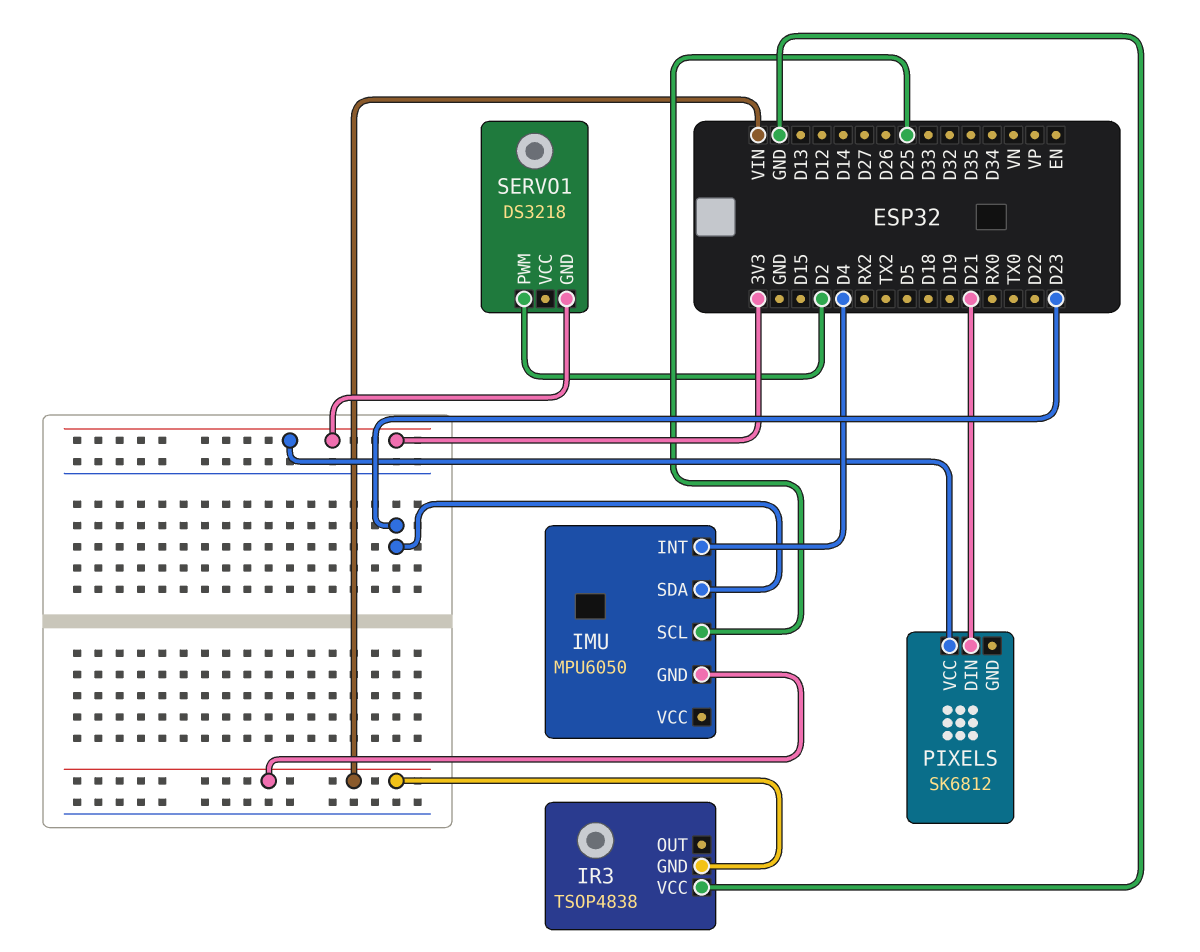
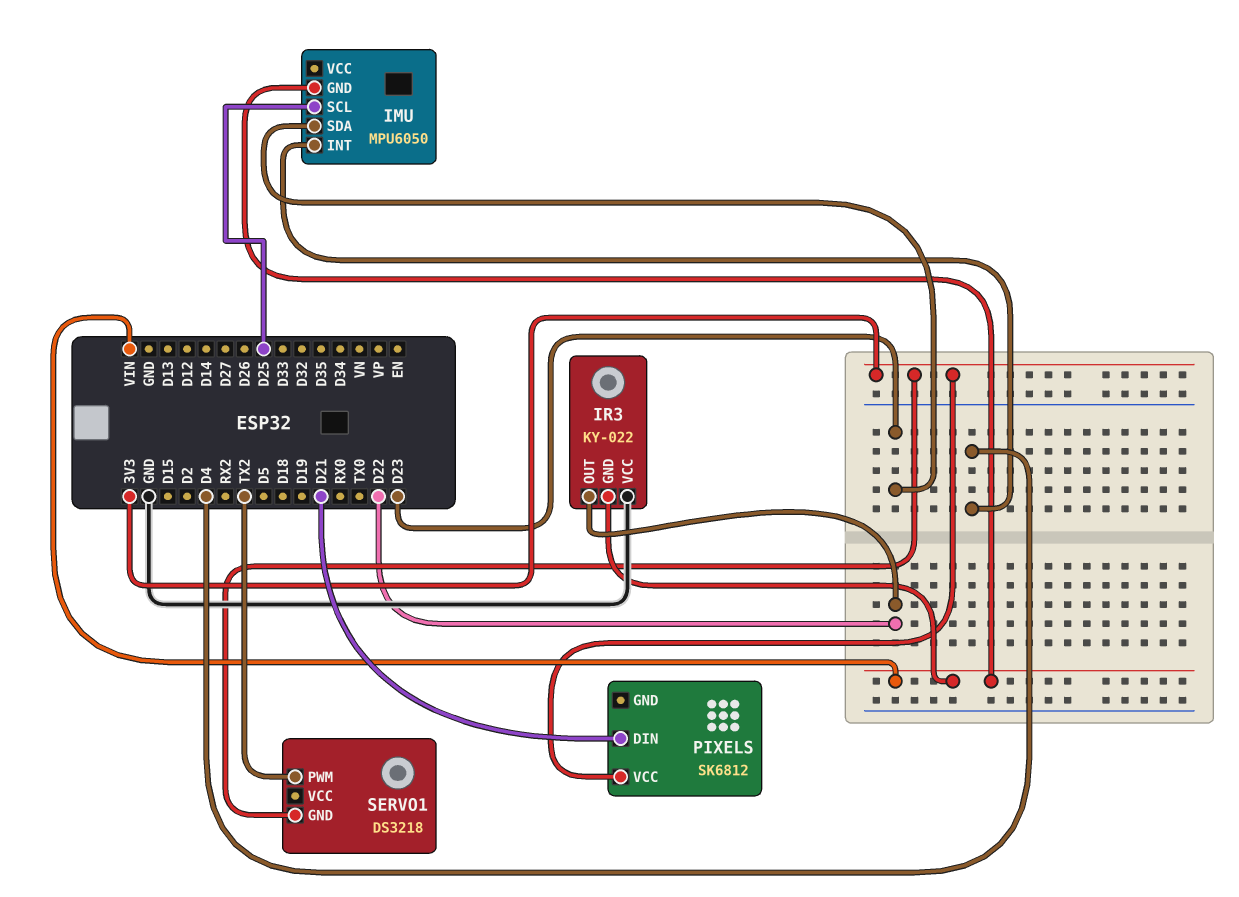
IR3: TSOP4838 -> KY-022
IR3 pin OUT: none -> D22
SERVO1 pin PWM: D2 -> TX2

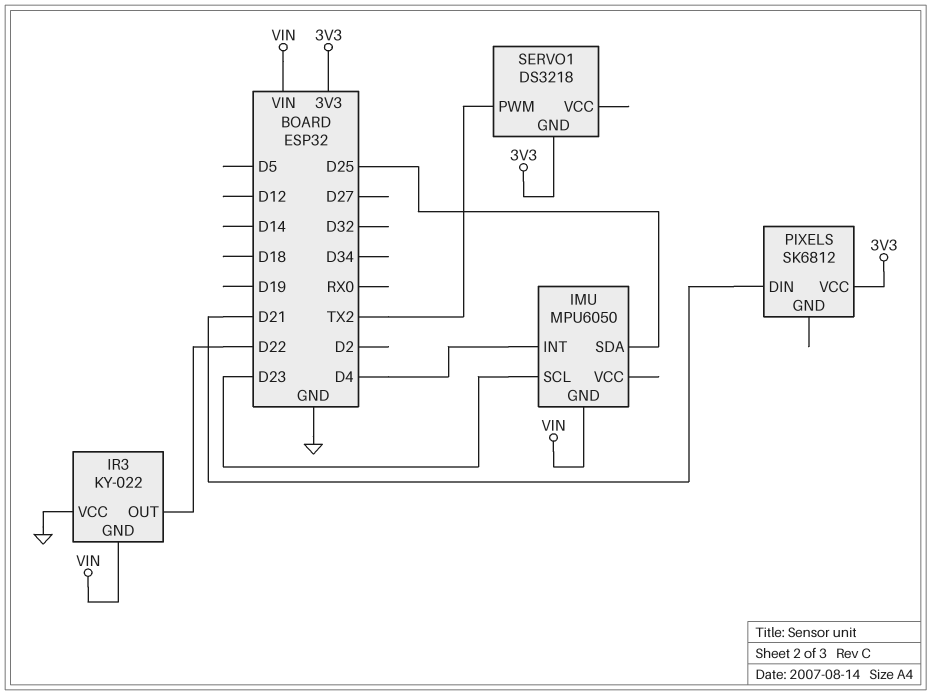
IMU pin SCL: D25 -> D23
IMU pin SDA: D23 -> D25

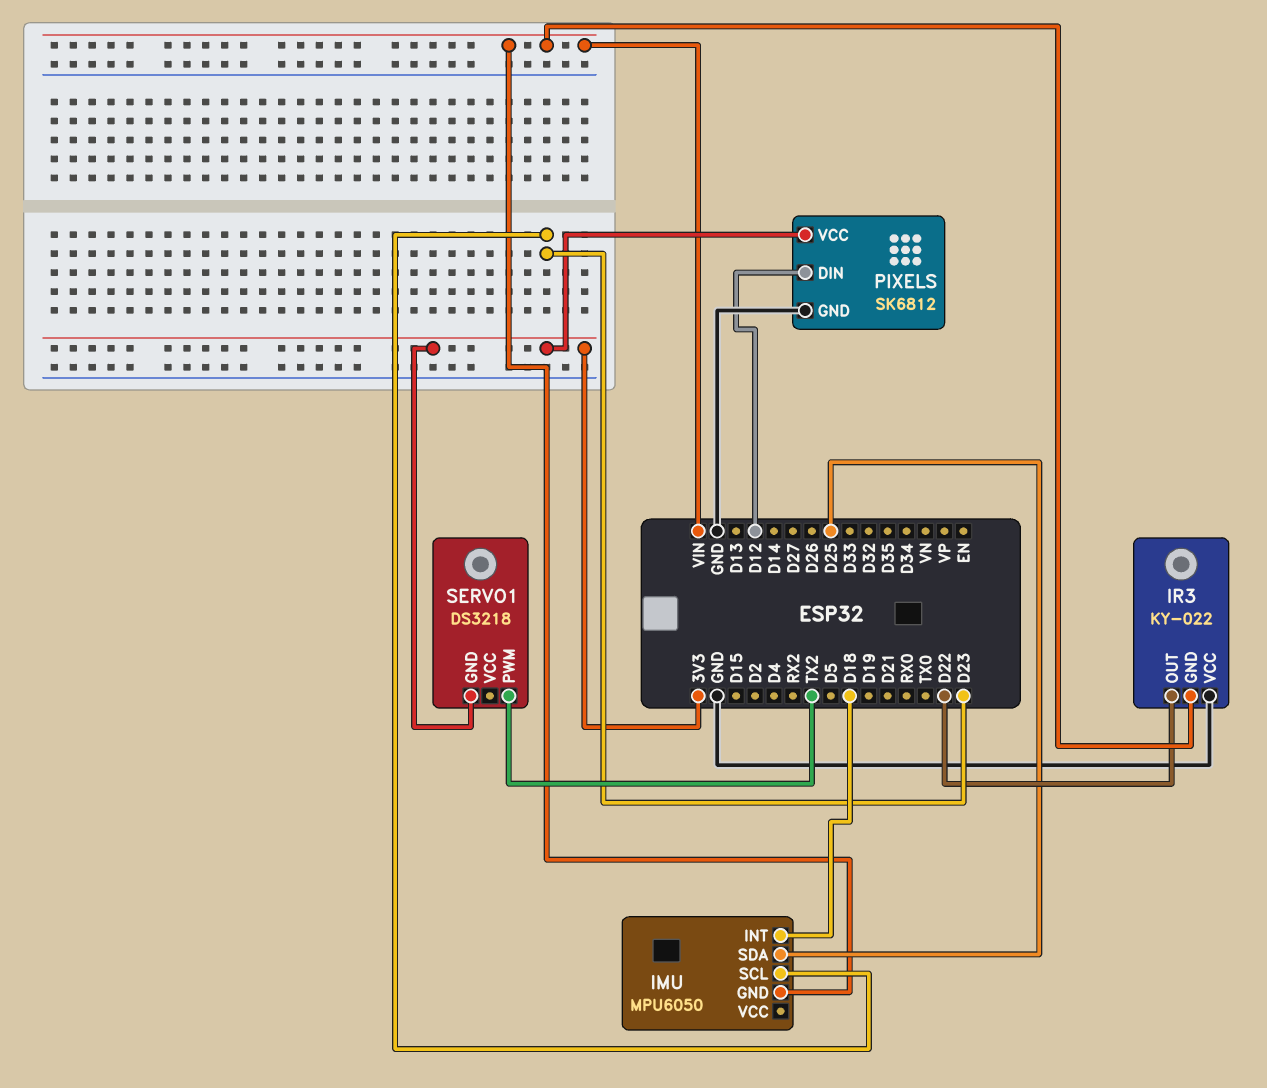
IMU pin INT: D4 -> D18
PIXELS pin DIN: D21 -> D12
PIXELS pin GND: none -> GND

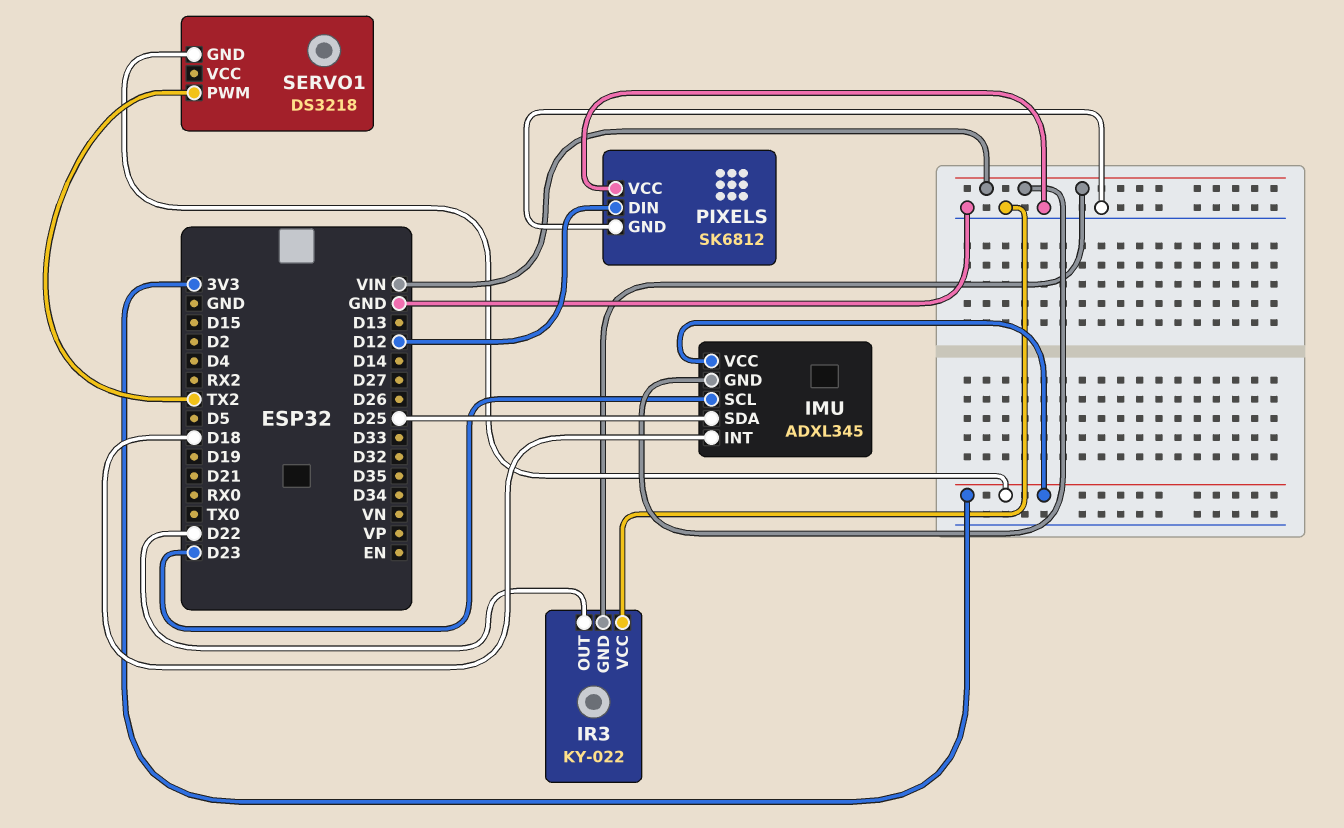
IMU: MPU6050 -> ADXL345
IMU pin VCC: none -> 3V3
PIXELS pin VCC: 3V3 -> GND

